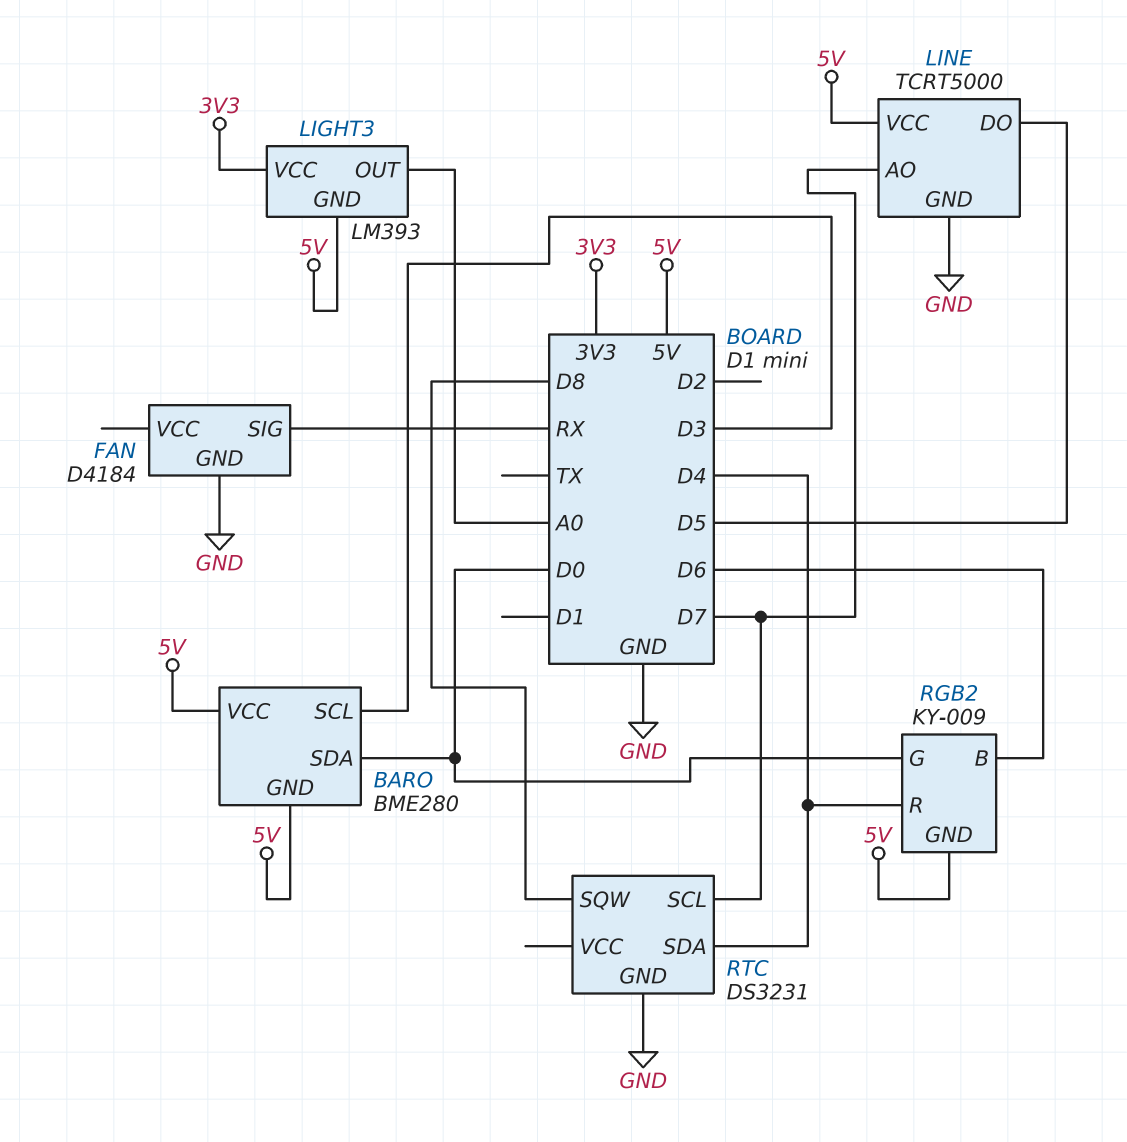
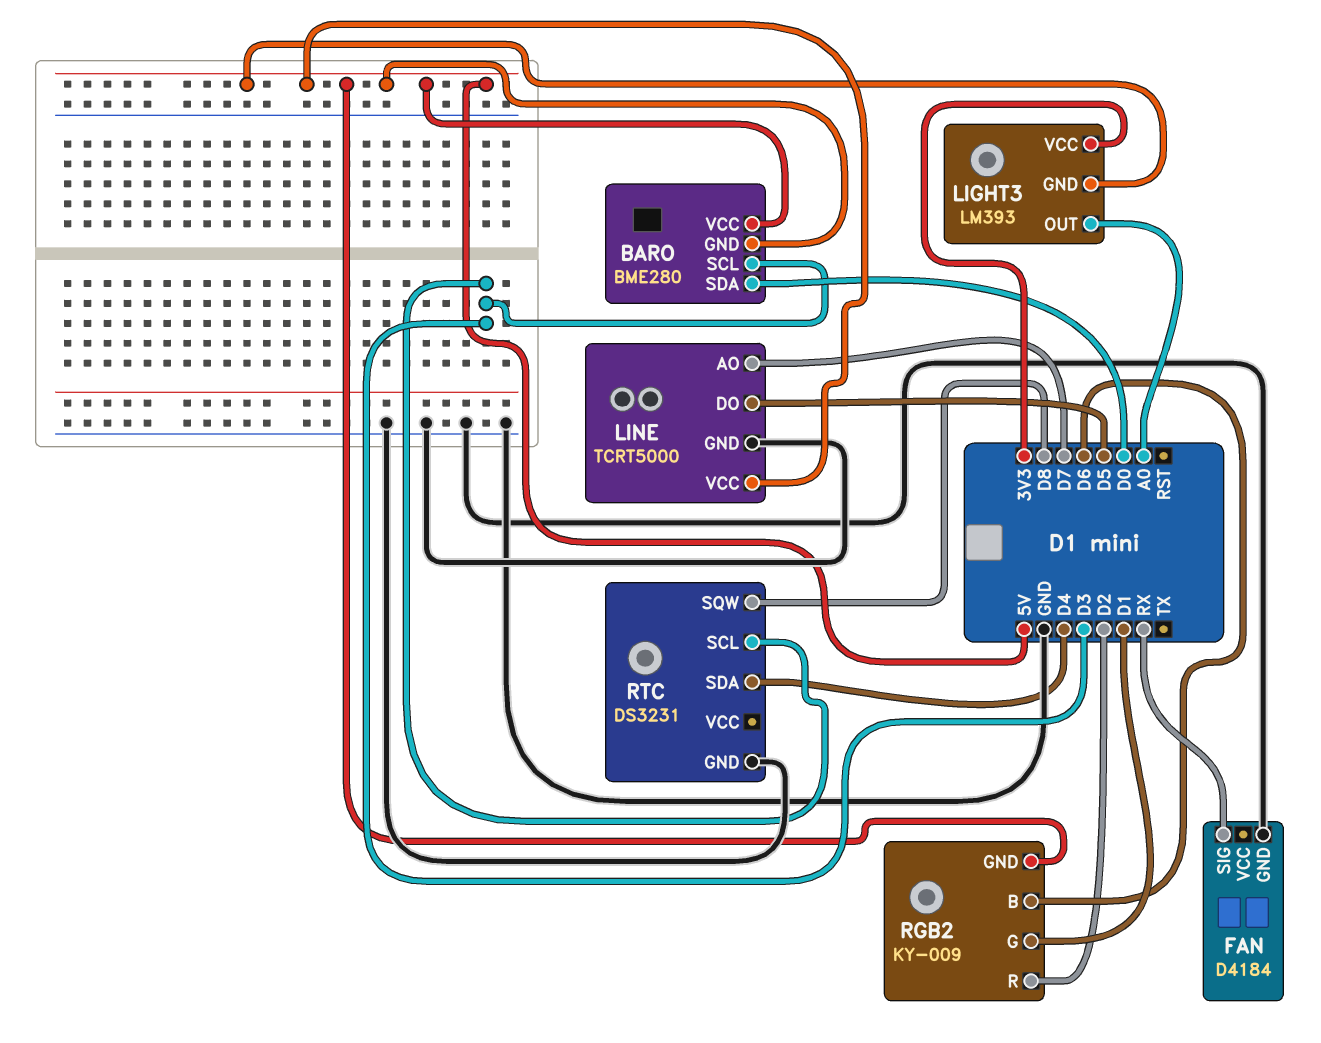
RGB2 pin G: D0 -> D1
RGB2 pin R: D4 -> D2
RTC pin SCL: D7 -> D3

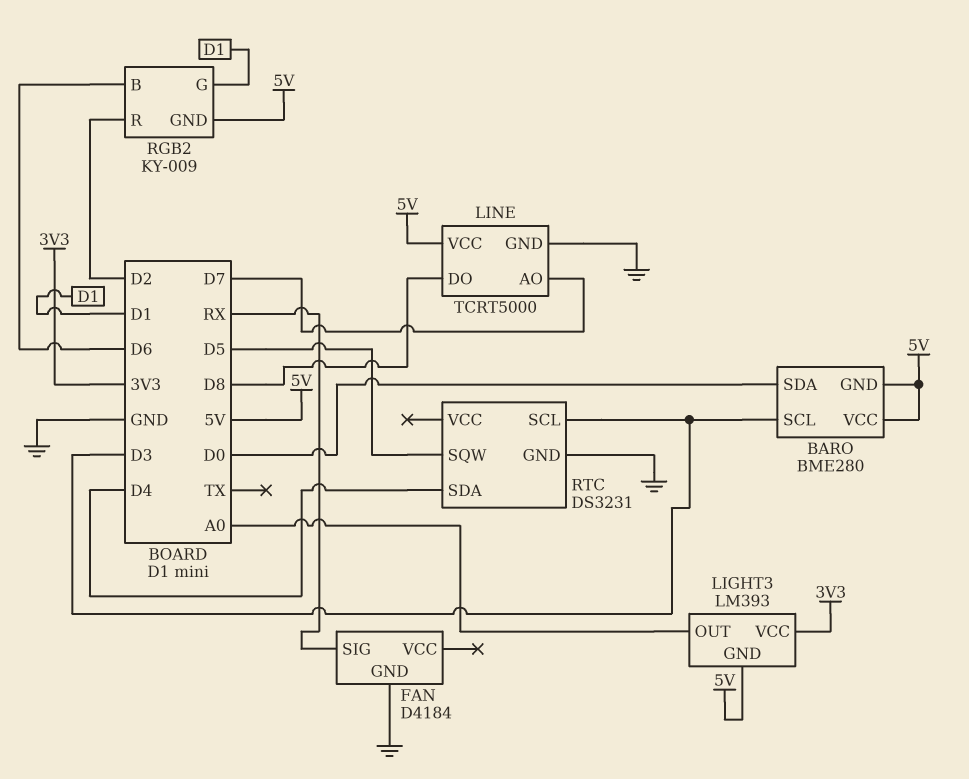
LINE pin DO: D5 -> D8
RTC pin SQW: D8 -> D5

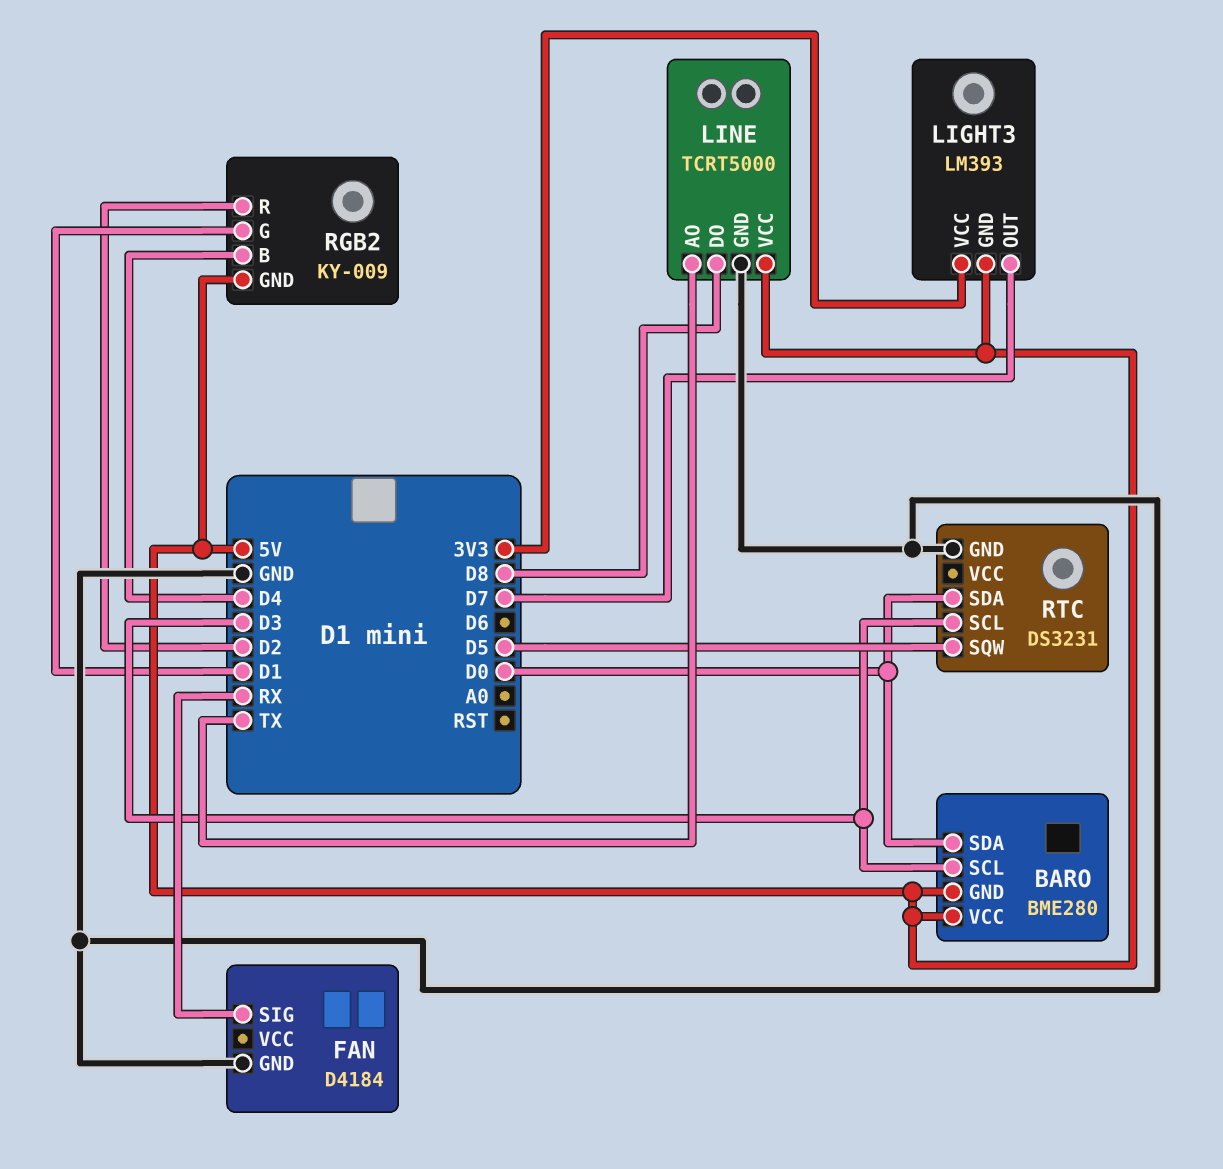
LIGHT3 pin OUT: A0 -> D7
LINE pin AO: D7 -> TX
RGB2 pin B: D6 -> D4
RTC pin SDA: D4 -> D0

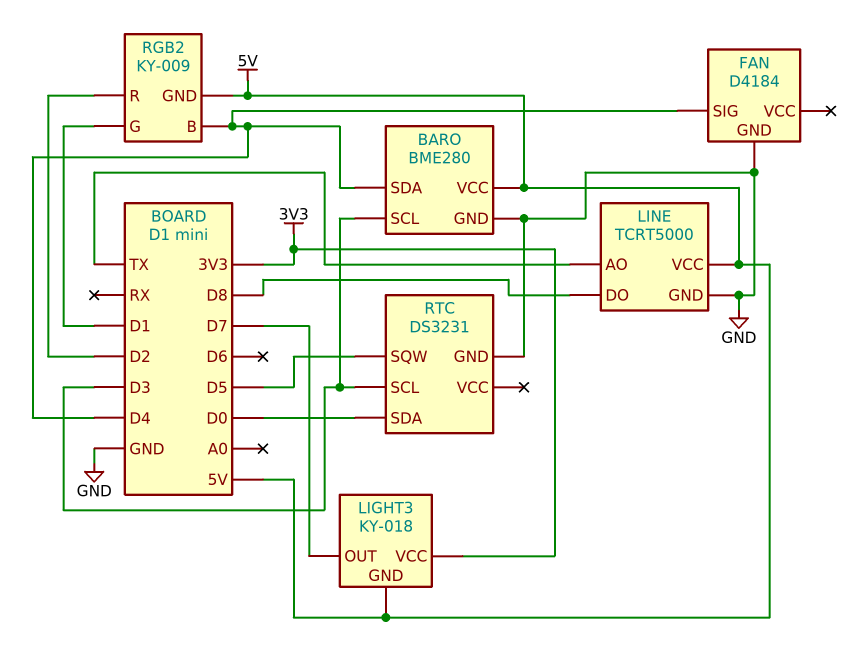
BARO pin GND: 5V -> GND
BARO pin SDA: D0 -> D4
FAN pin SIG: RX -> D4
LIGHT3: LM393 -> KY-018

